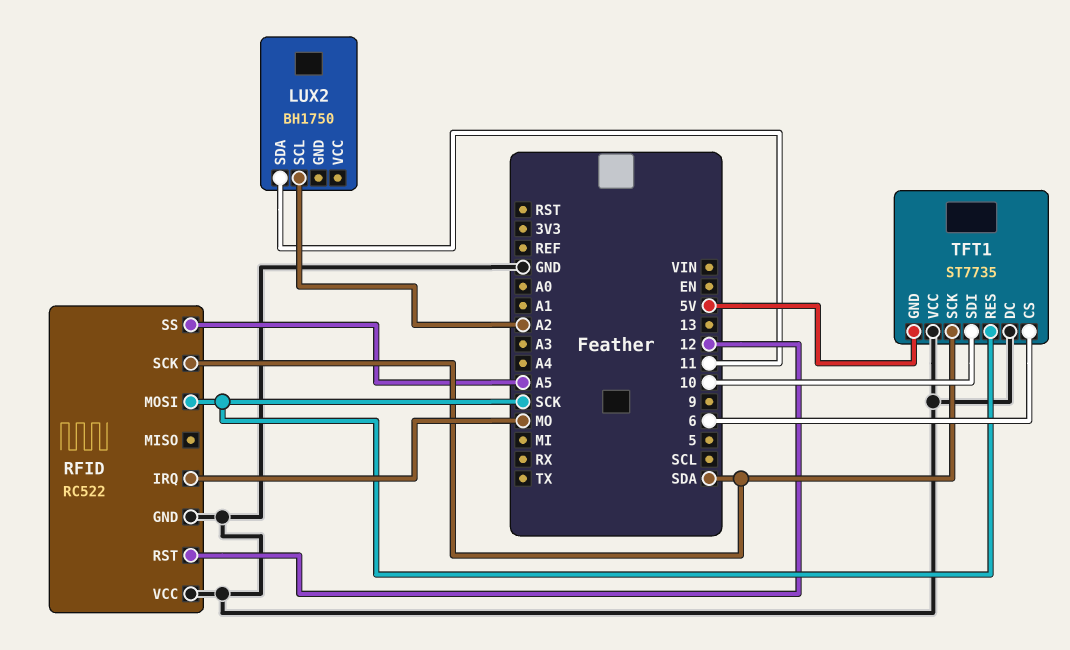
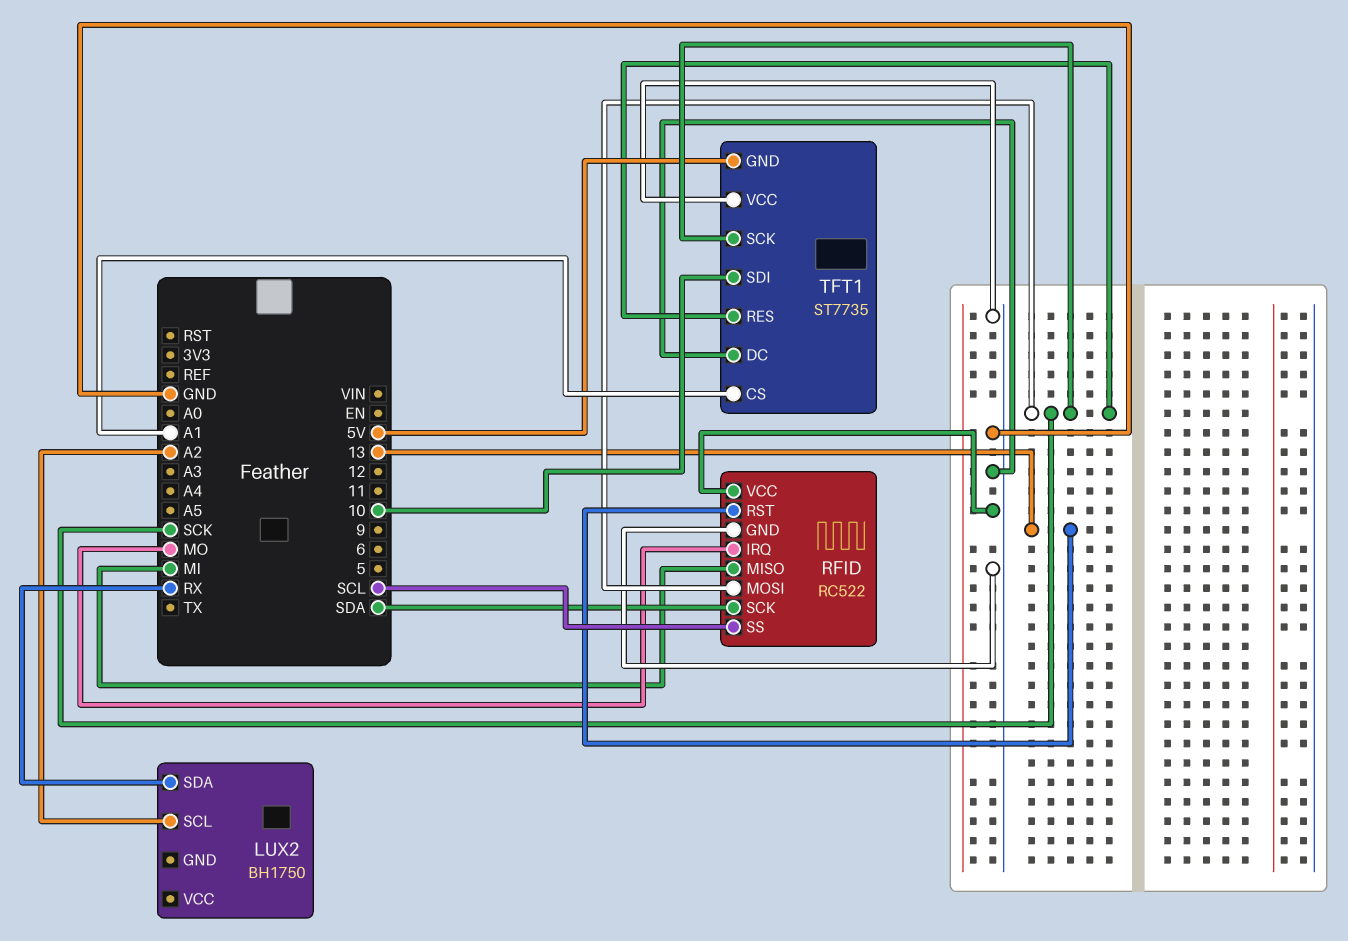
LUX2 pin SDA: 11 -> RX
RFID pin MISO: none -> MI
RFID pin RST: 12 -> 13
RFID pin SS: A5 -> SCL
TFT1 pin CS: 6 -> A1
TFT1 pin SCK: SDA -> SCK

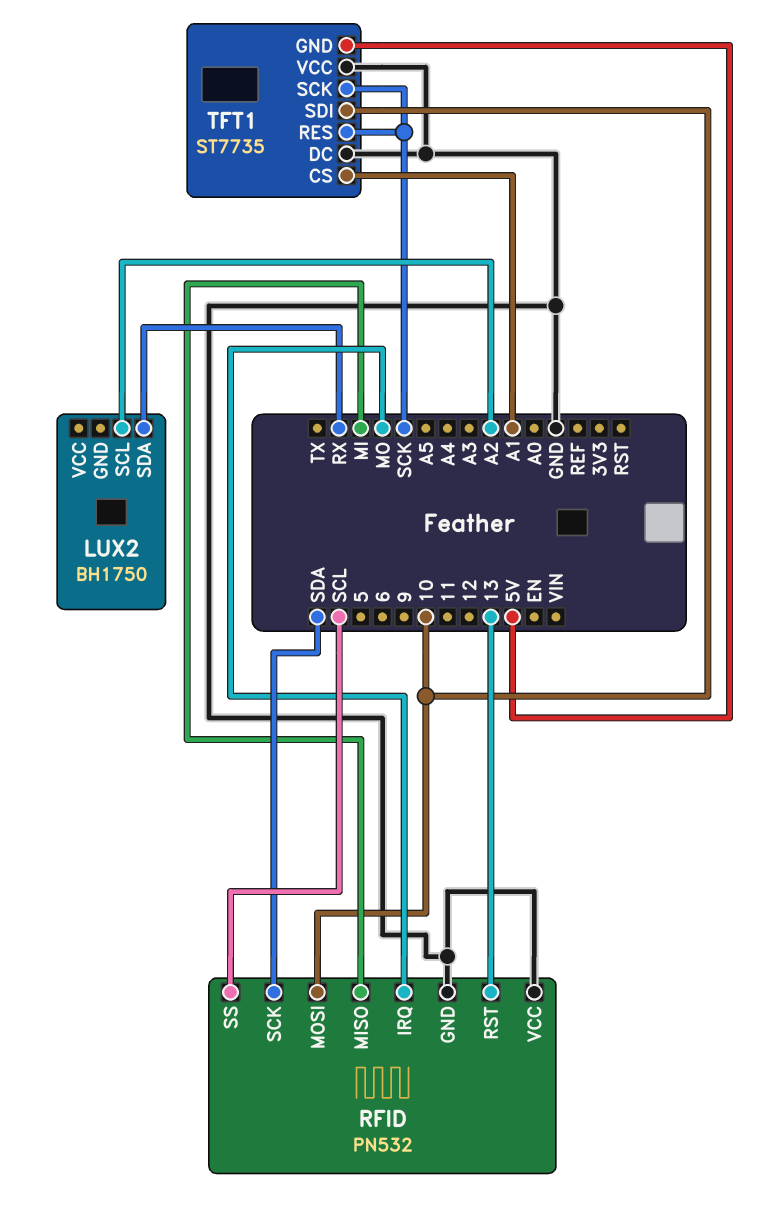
RFID: RC522 -> PN532
RFID pin MOSI: SCK -> 10

